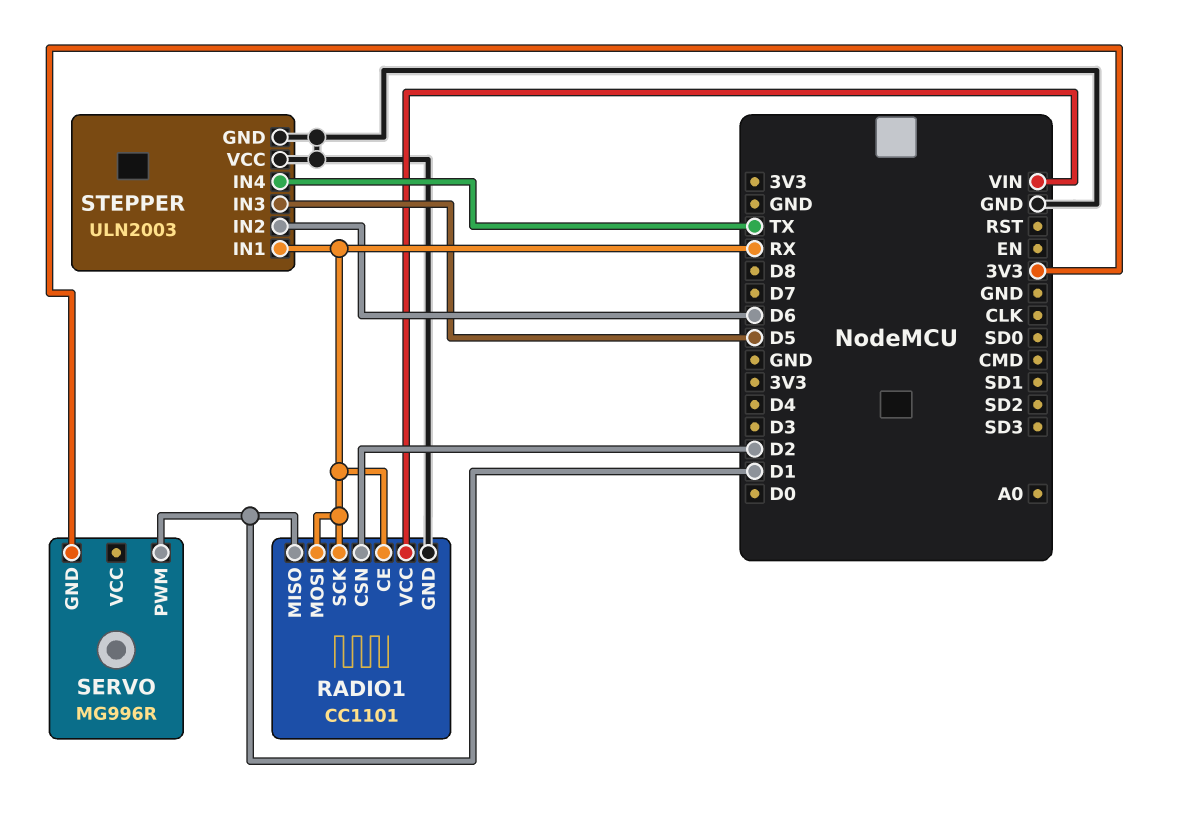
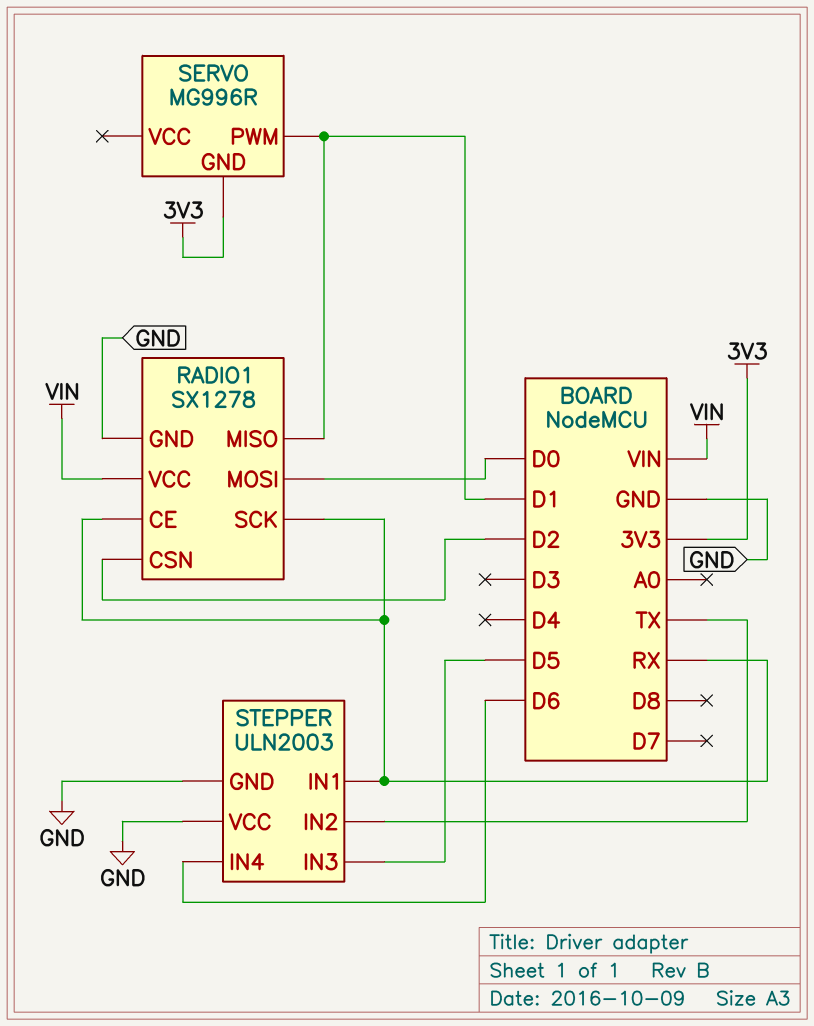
RADIO1: CC1101 -> SX1278
RADIO1 pin MOSI: RX -> D0
STEPPER pin IN2: D6 -> TX
STEPPER pin IN4: TX -> D6

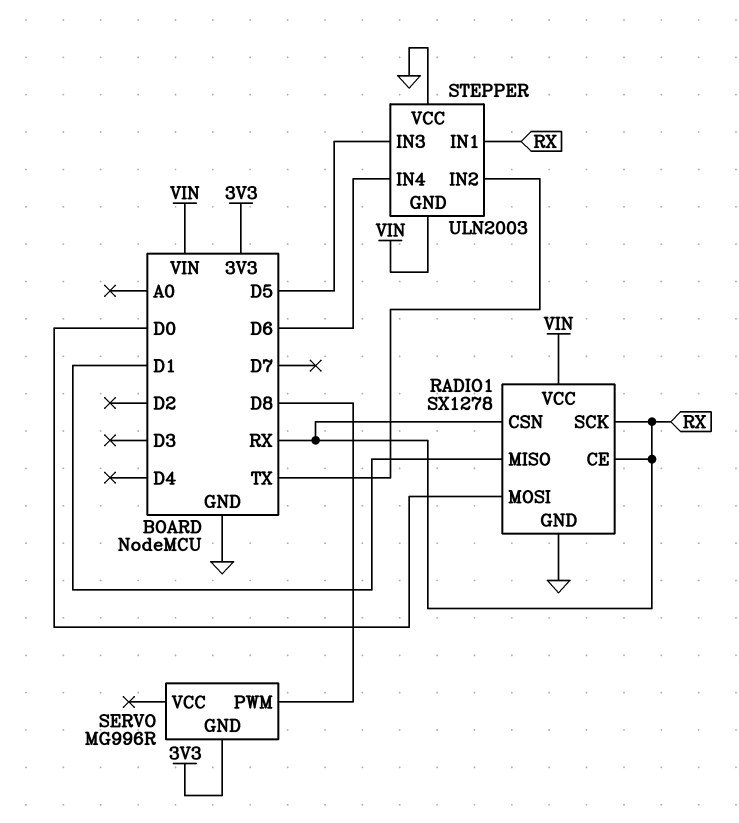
RADIO1 pin CSN: D2 -> RX
SERVO pin PWM: D1 -> D8
STEPPER pin GND: GND -> VIN

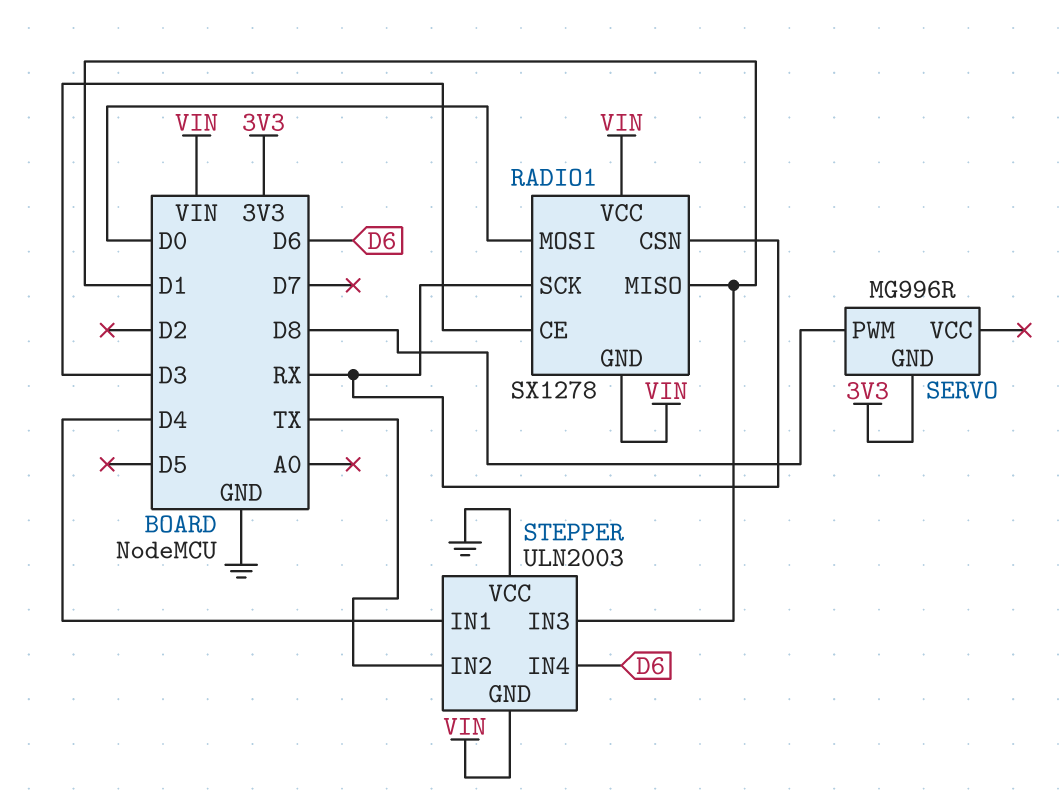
RADIO1 pin CE: RX -> D3
RADIO1 pin GND: GND -> VIN
STEPPER pin IN1: RX -> D4
STEPPER pin IN3: D5 -> D1

